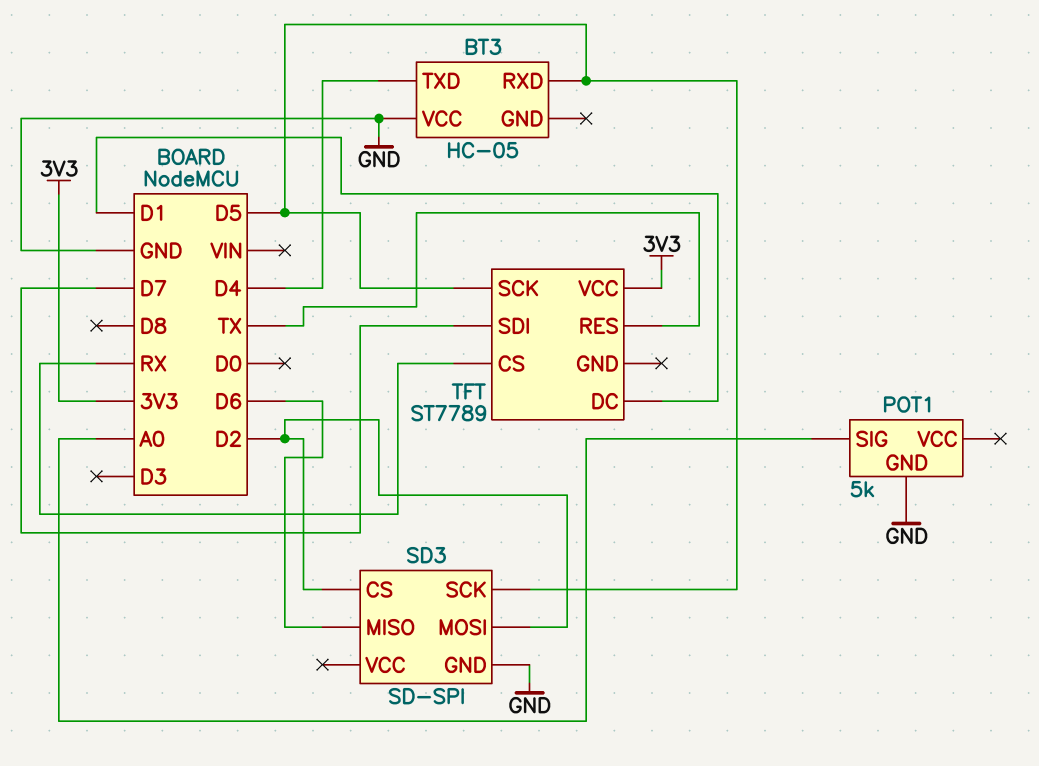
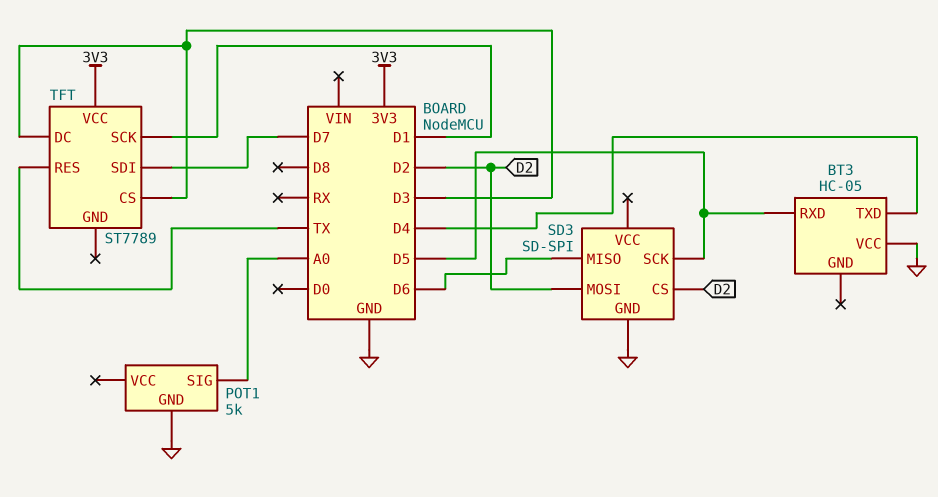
TFT pin CS: RX -> D3
TFT pin DC: D1 -> D3
TFT pin SCK: D5 -> D1

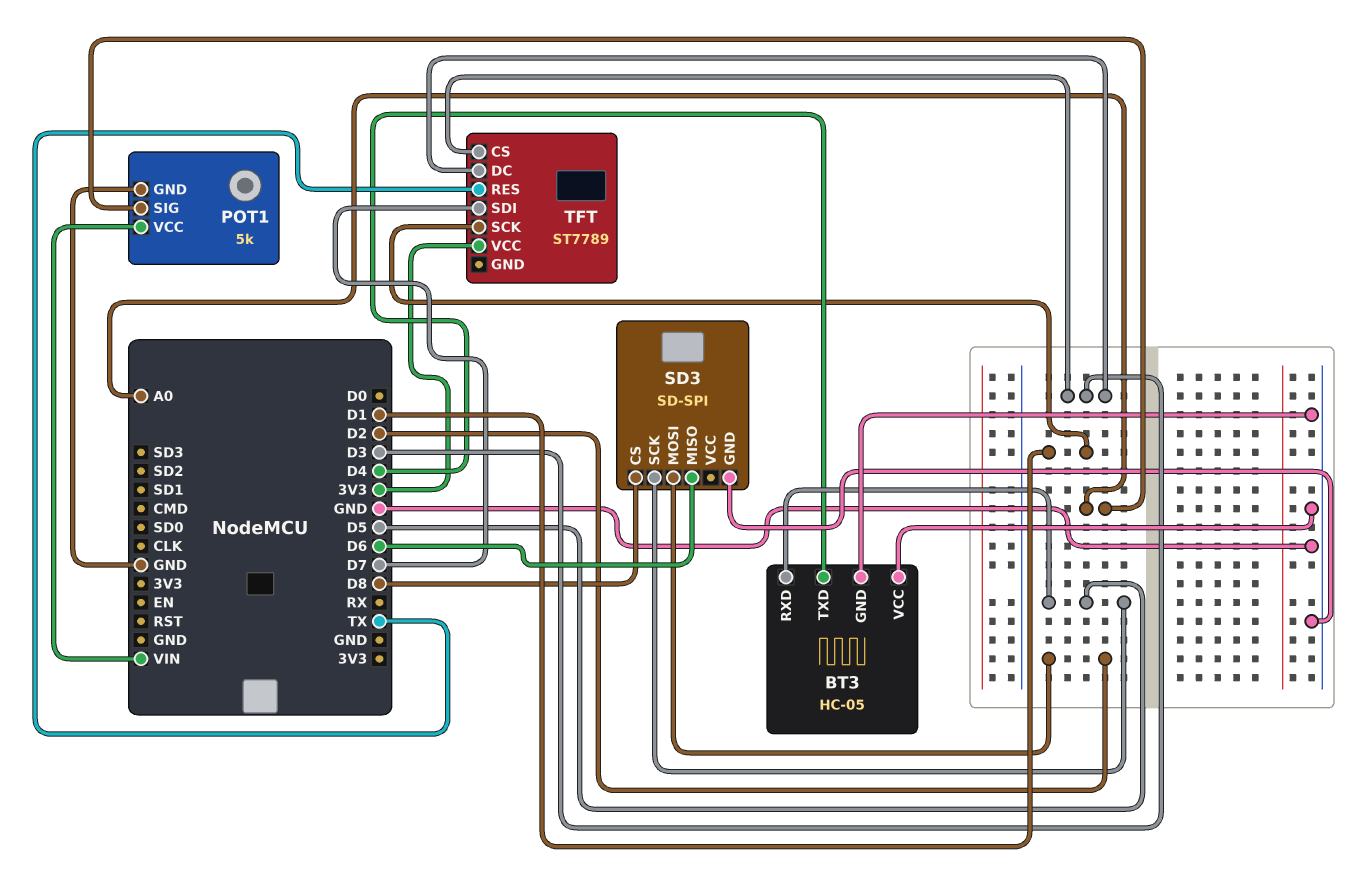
BT3 pin GND: none -> GND
POT1 pin VCC: none -> VIN
SD3 pin CS: D2 -> D8

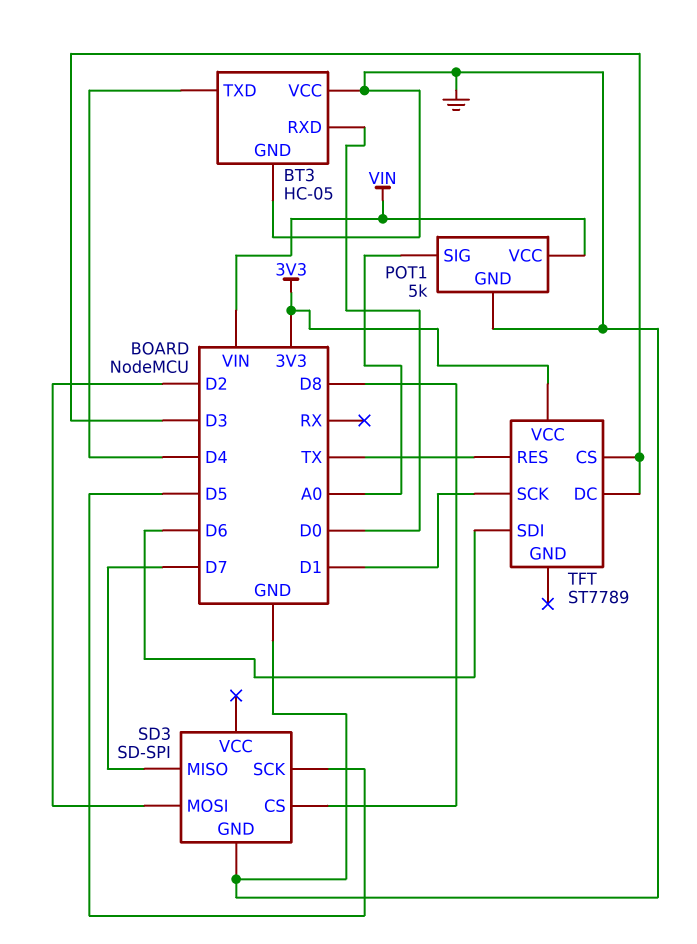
BT3 pin RXD: D5 -> D0
SD3 pin MISO: D6 -> D7
TFT pin SDI: D7 -> D6

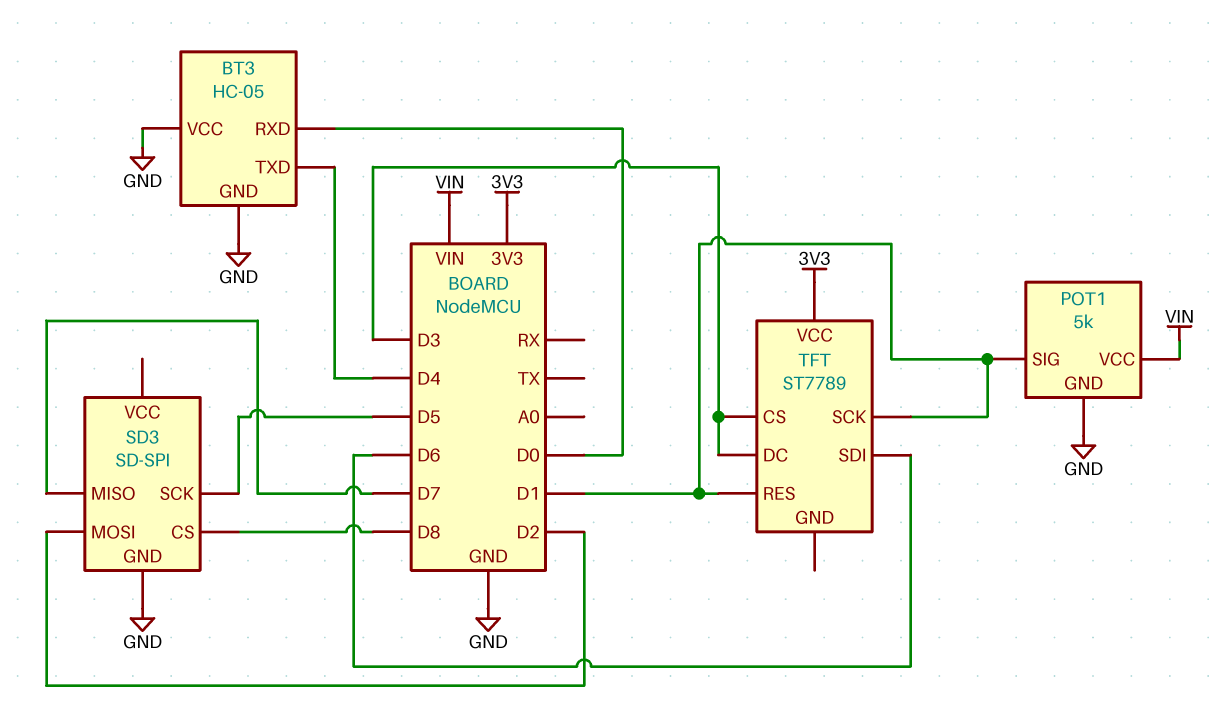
POT1 pin SIG: A0 -> D1
TFT pin RES: TX -> D1

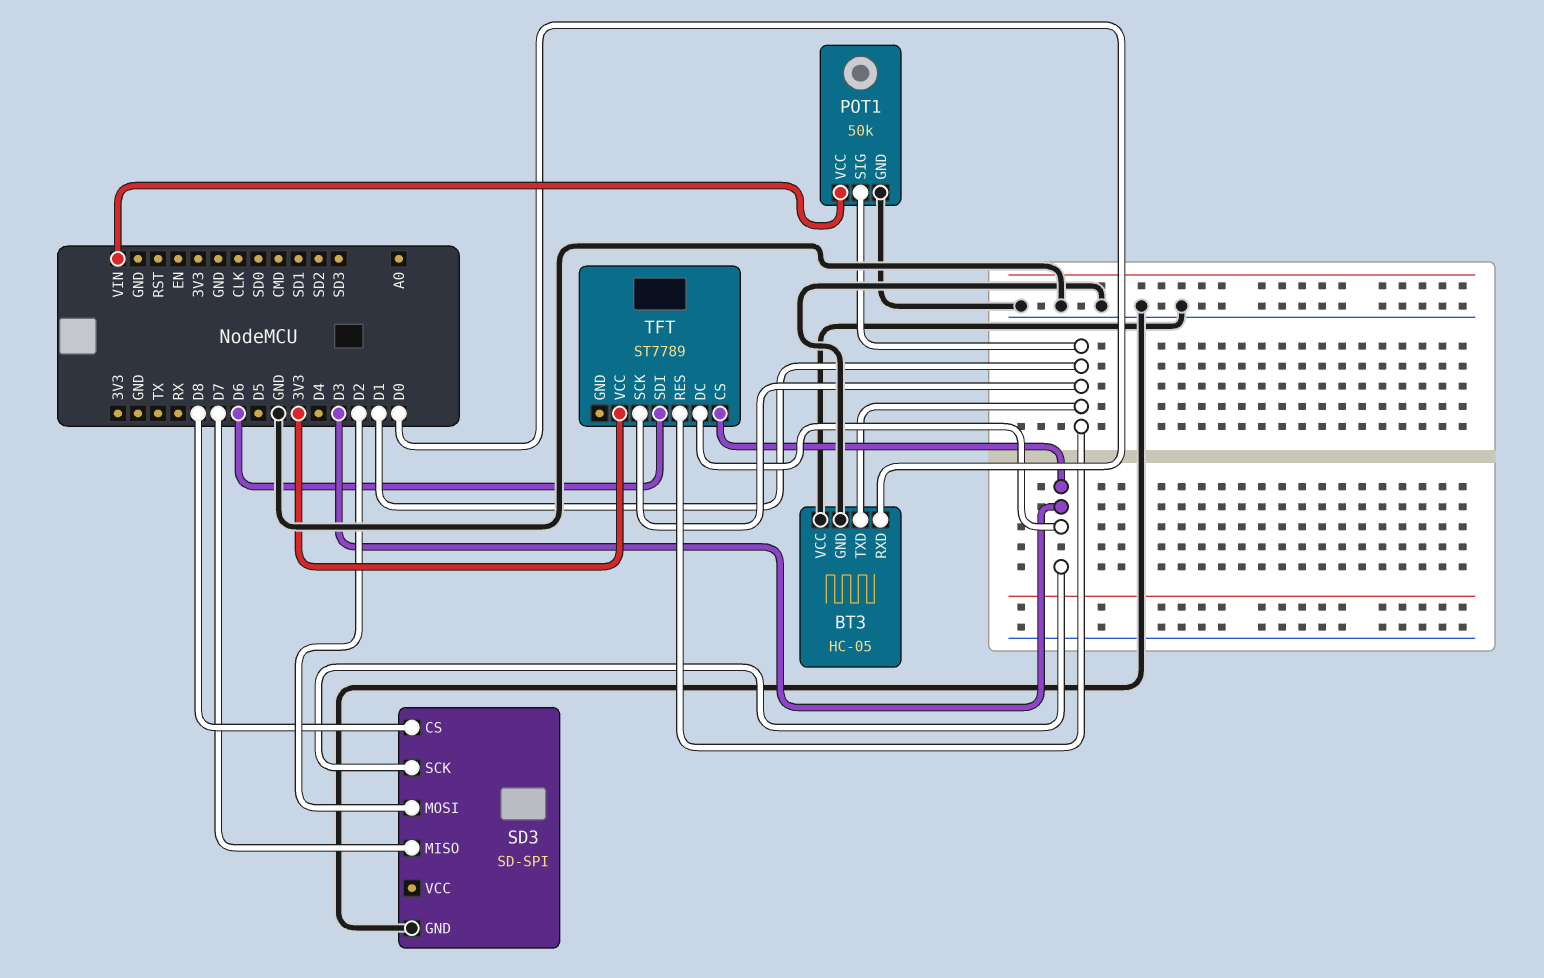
BT3 pin TXD: D4 -> D1
POT1: 5k -> 50k
SD3 pin SCK: D5 -> D3

